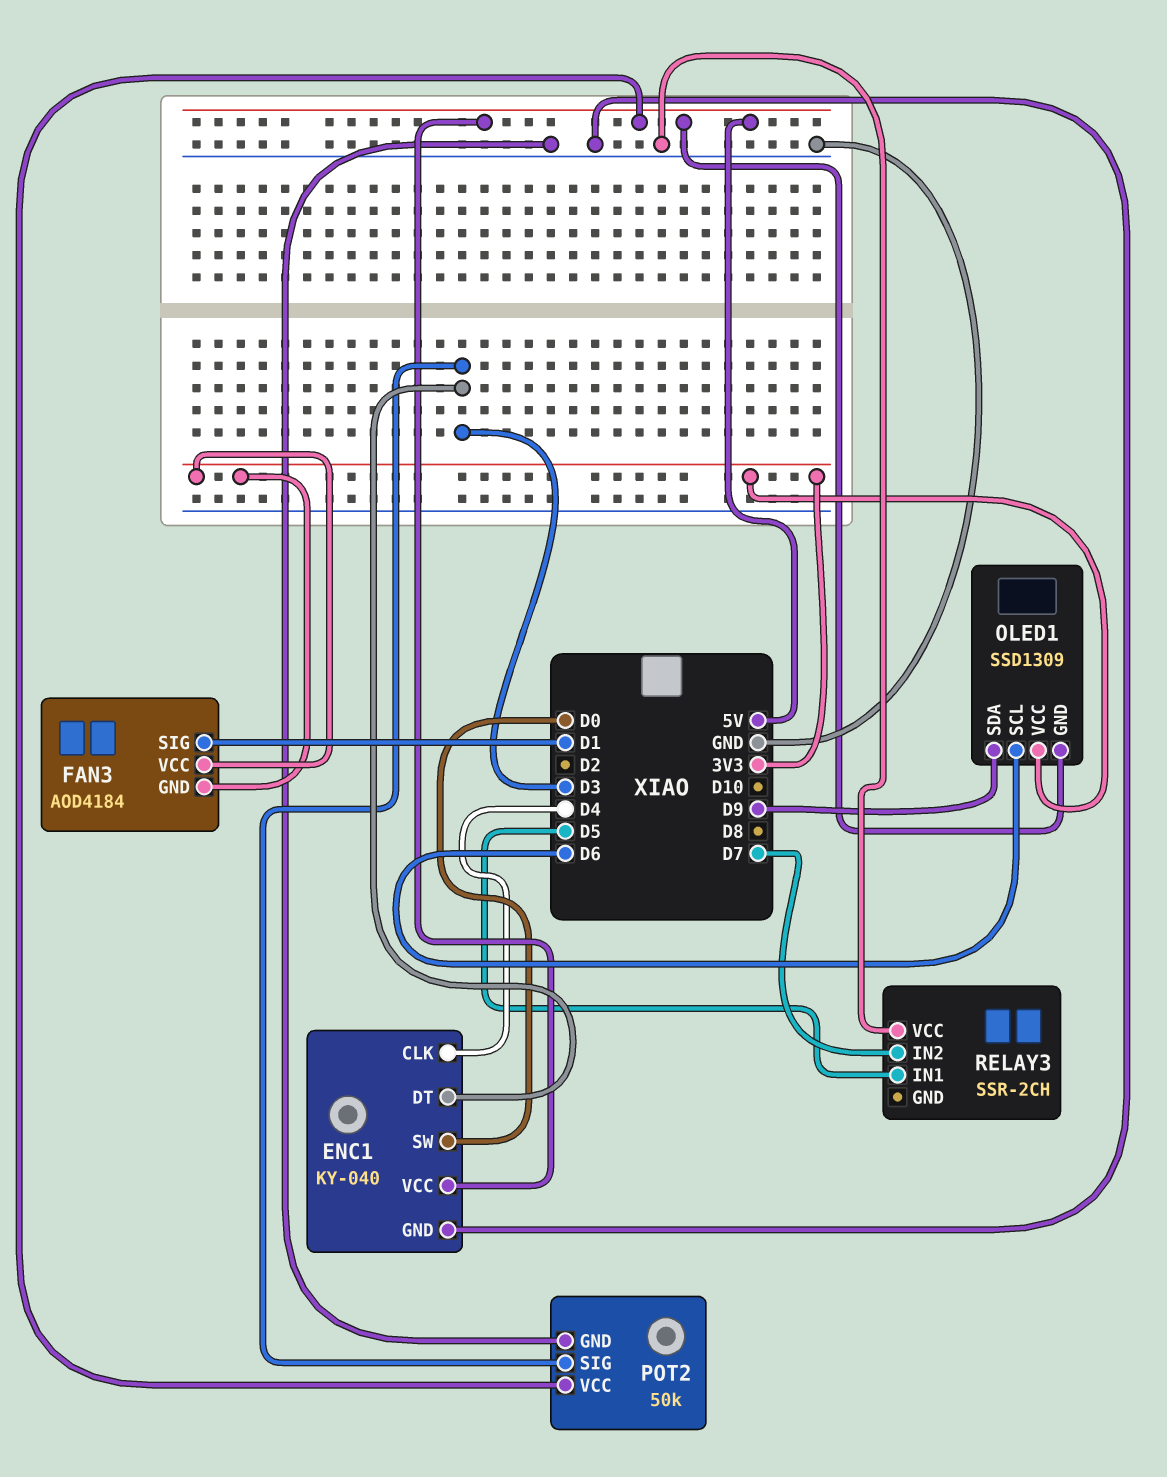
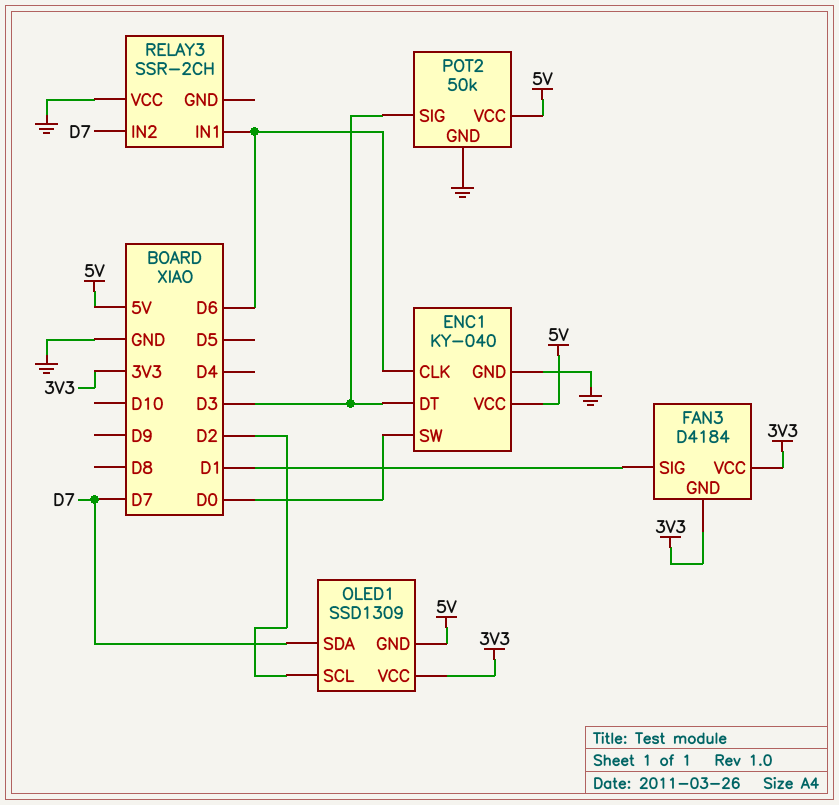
ENC1 pin CLK: D4 -> D6
FAN3: AOD4184 -> D4184
OLED1 pin SCL: D6 -> D2
OLED1 pin SDA: D9 -> D7
RELAY3 pin IN1: D5 -> D6

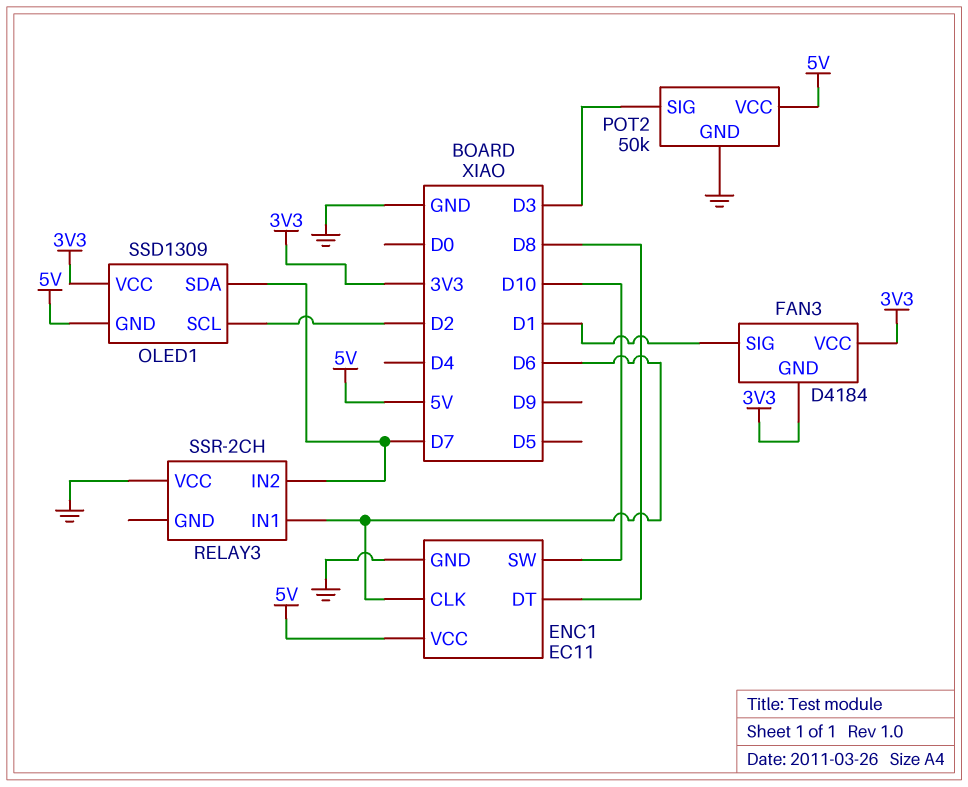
ENC1: KY-040 -> EC11
ENC1 pin DT: D3 -> D8
ENC1 pin SW: D0 -> D10

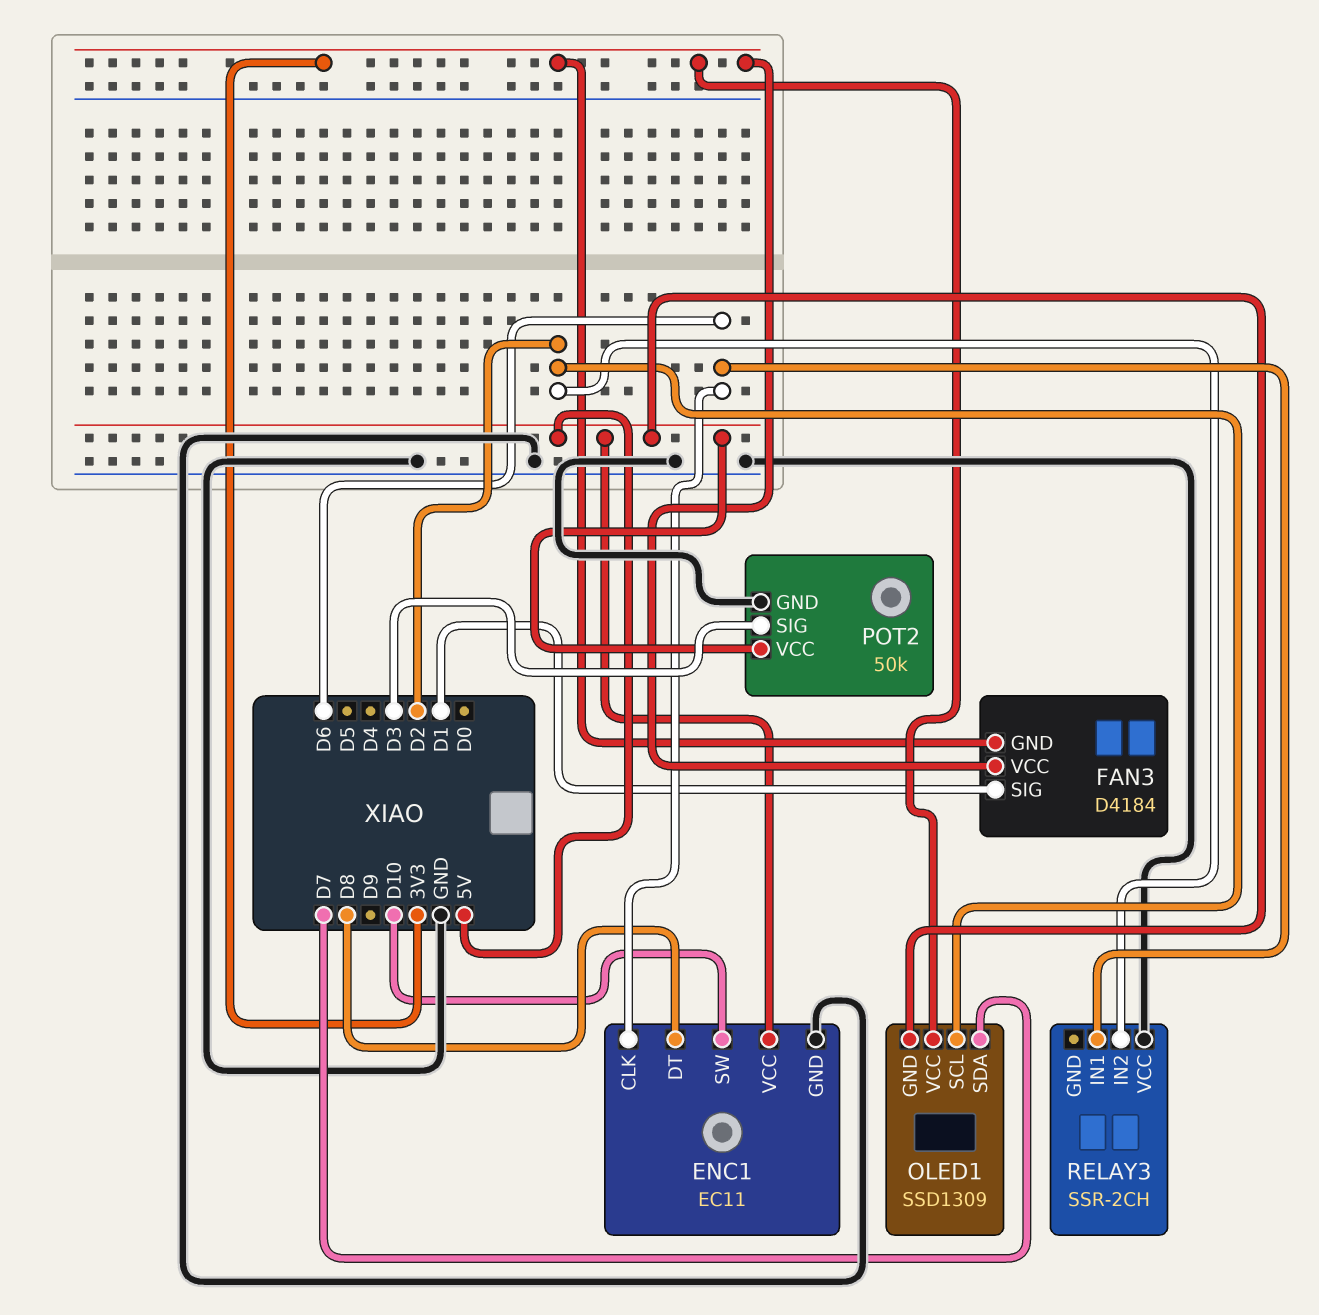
RELAY3 pin IN2: D7 -> D2

